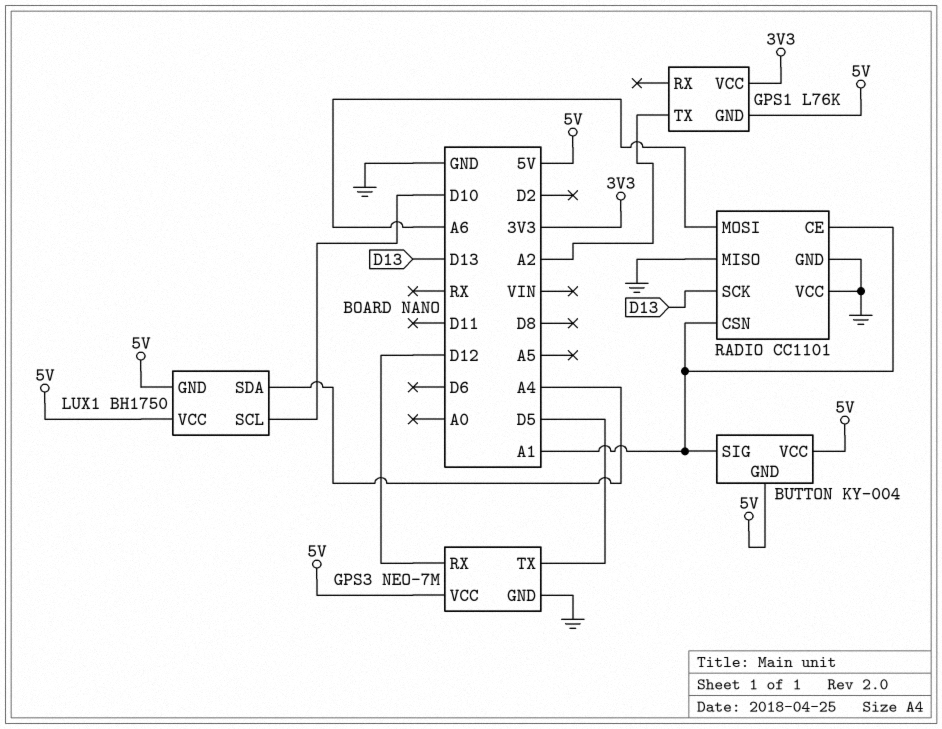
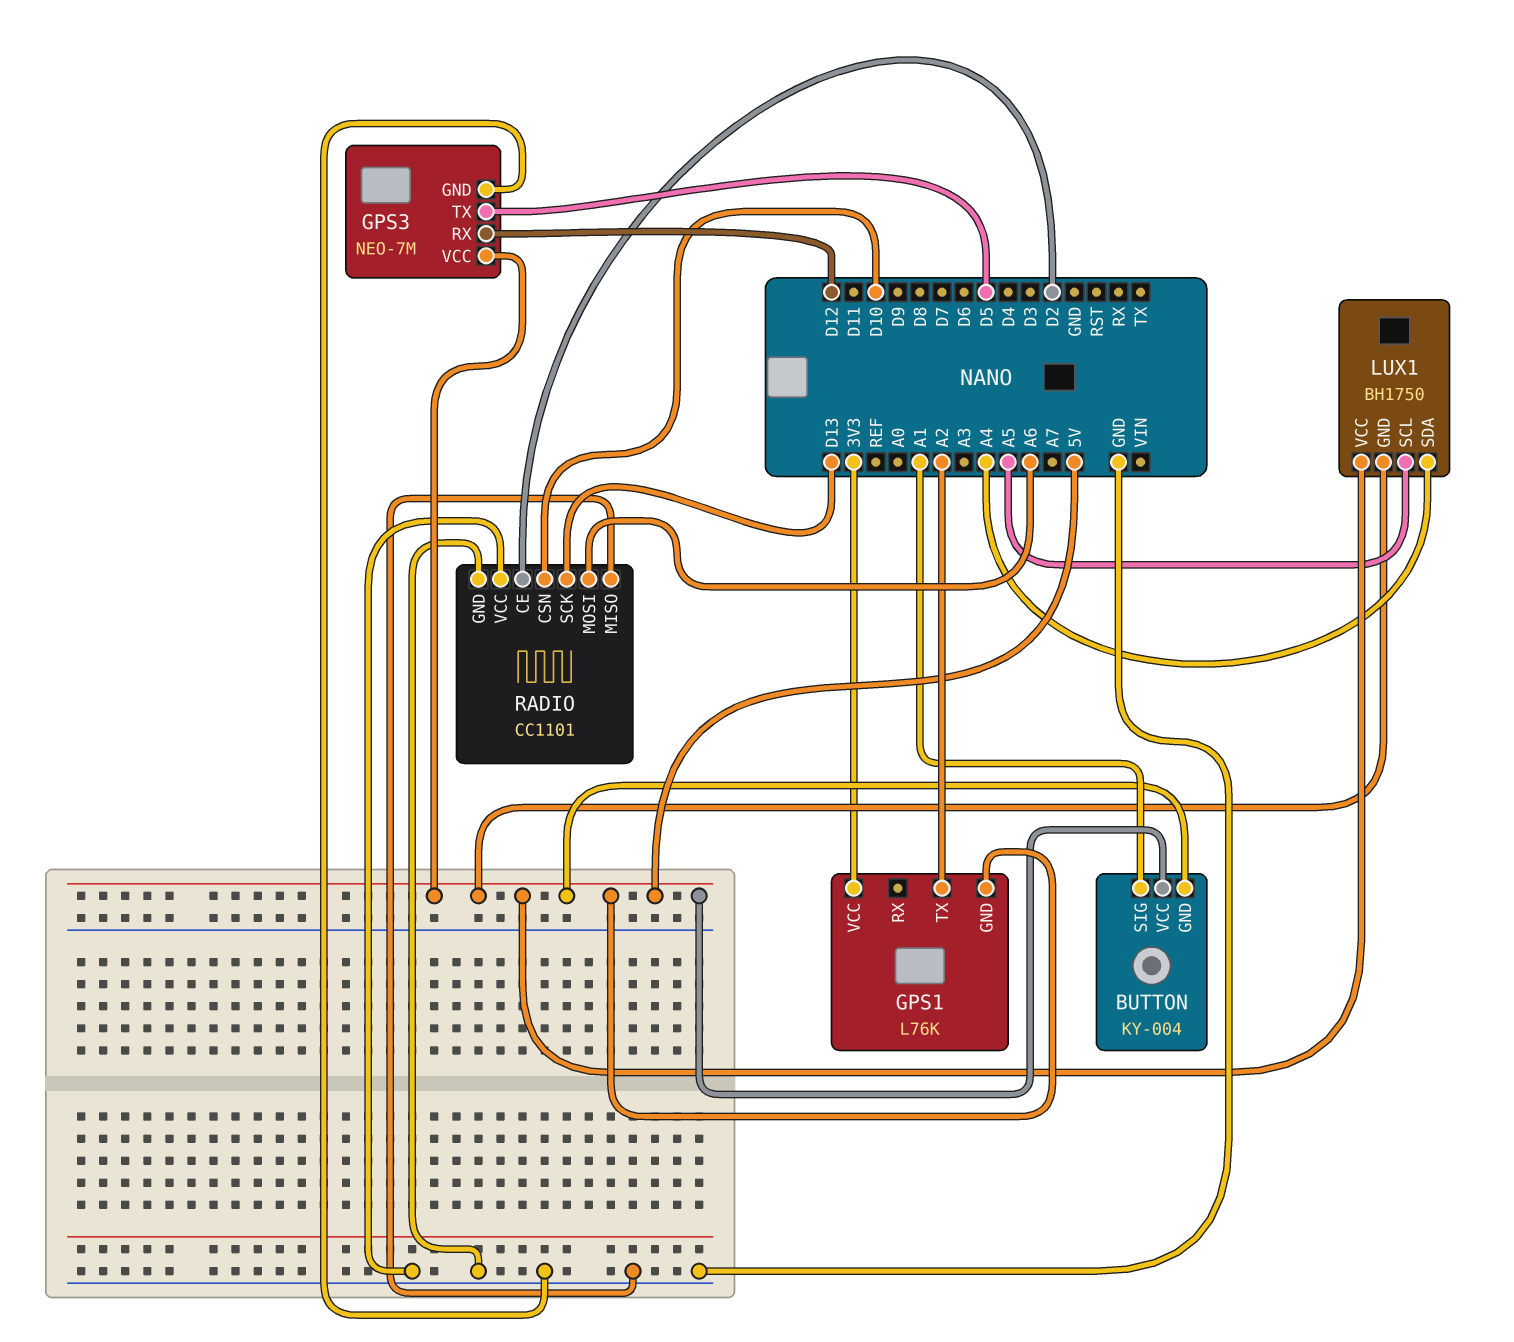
LUX1 pin SCL: D10 -> A5
RADIO pin CE: A1 -> D2
RADIO pin CSN: A1 -> D10

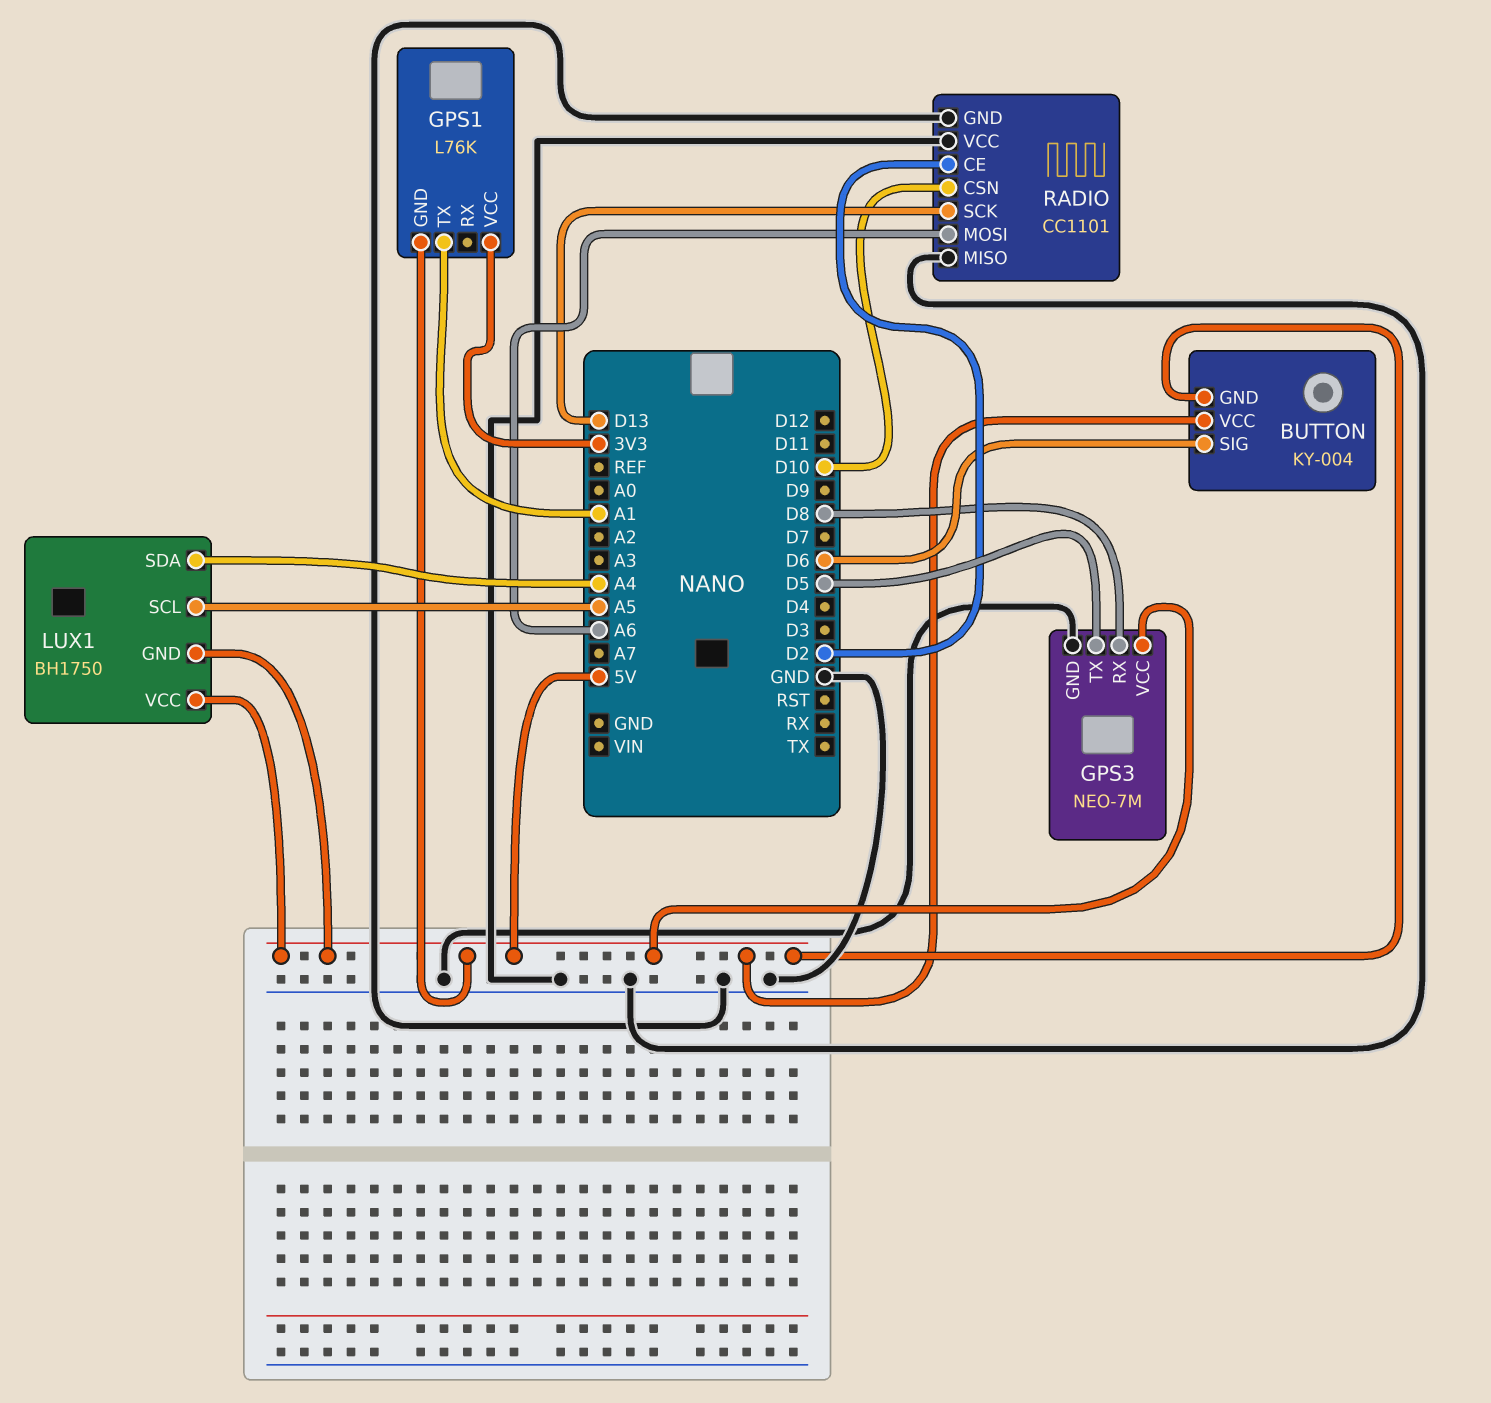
BUTTON pin SIG: A1 -> D6
GPS1 pin TX: A2 -> A1
GPS3 pin RX: D12 -> D8

